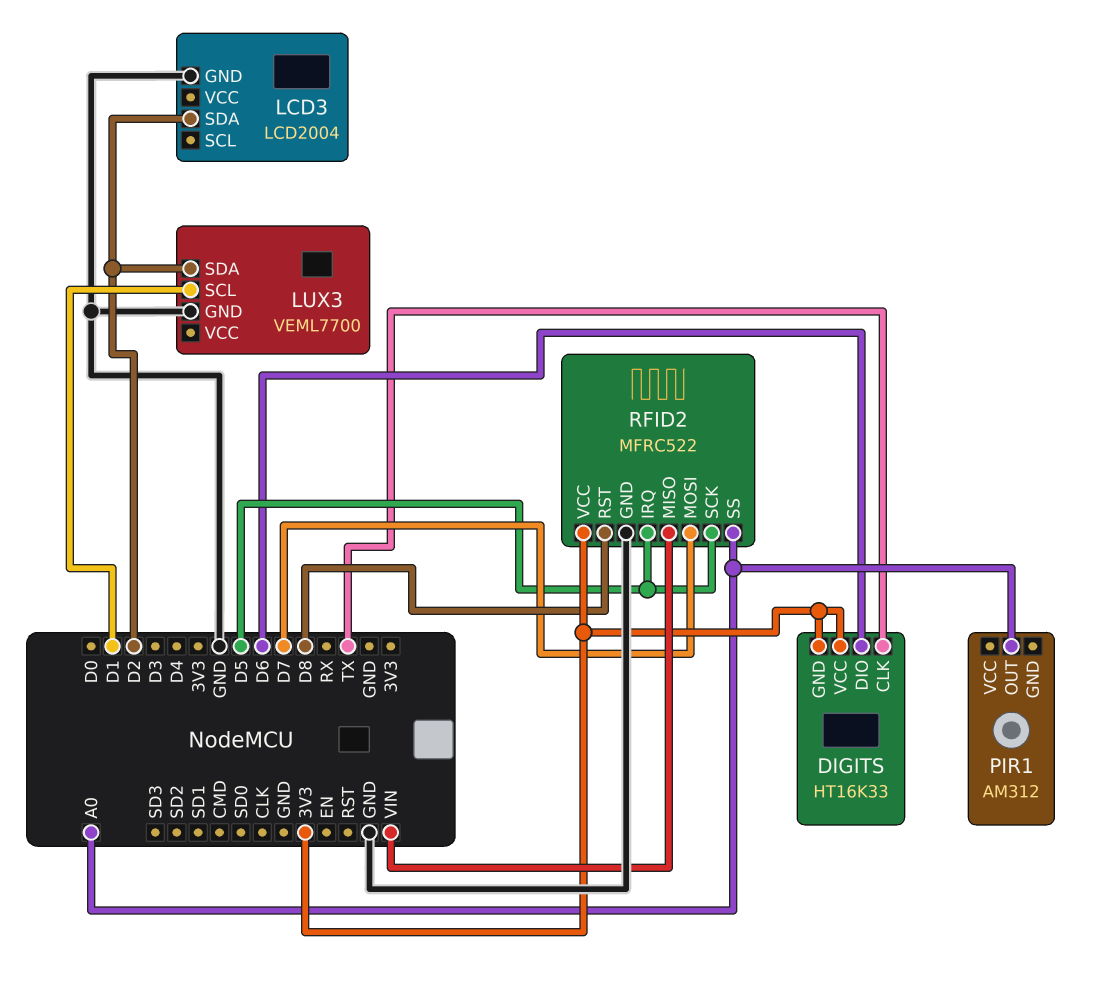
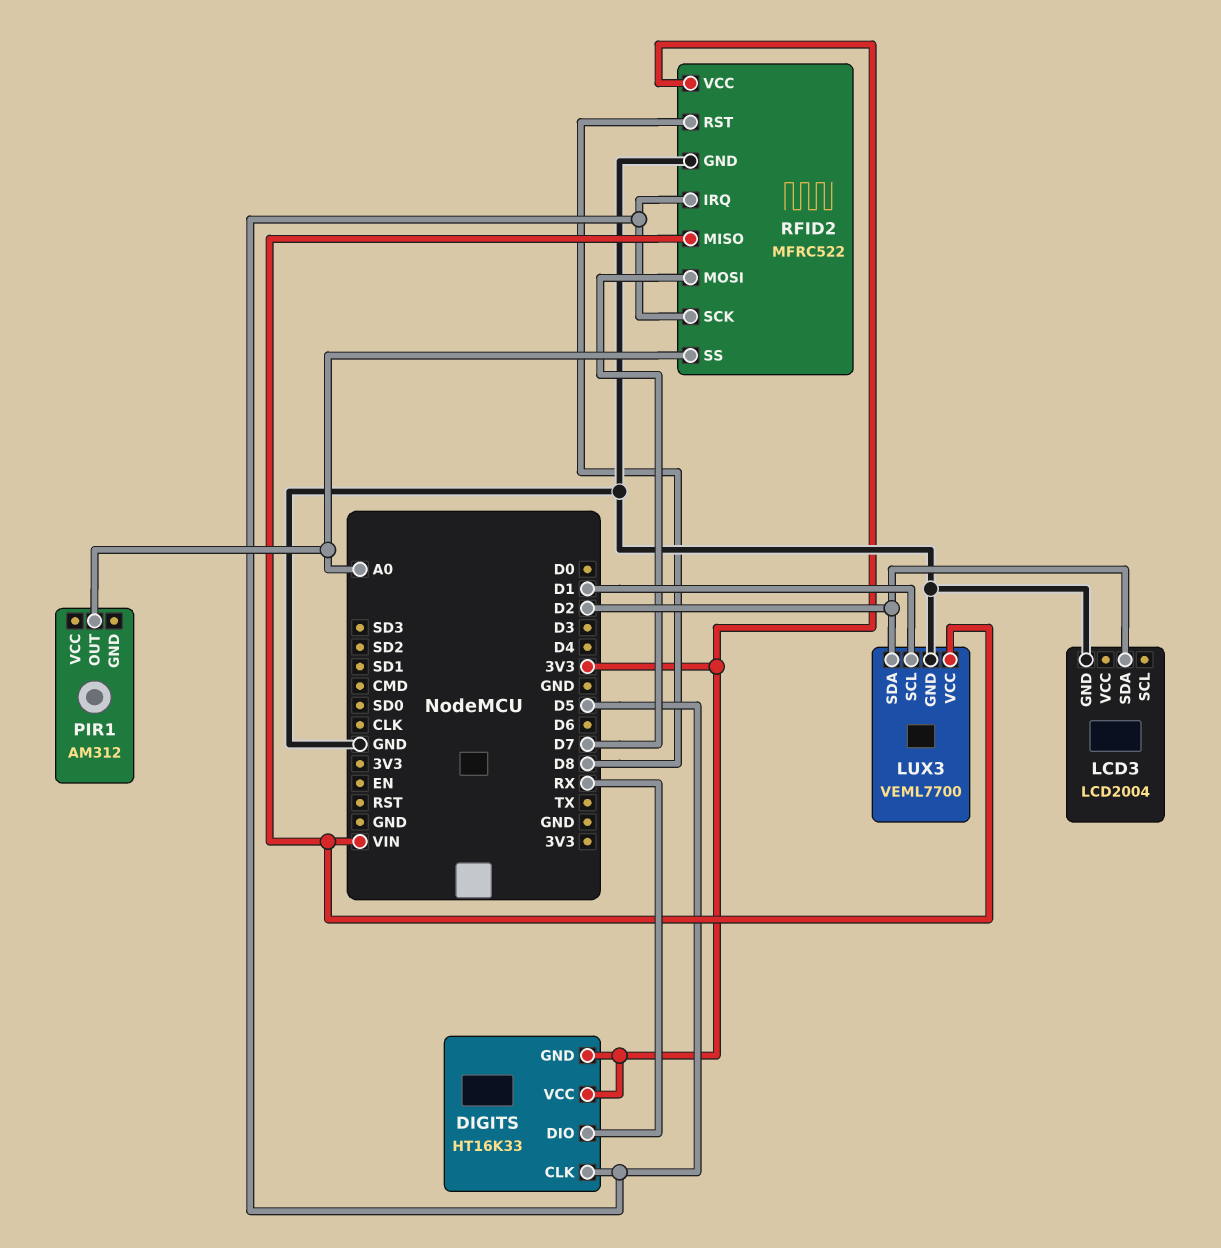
DIGITS pin CLK: TX -> D5
DIGITS pin DIO: D6 -> RX
LUX3 pin VCC: none -> VIN

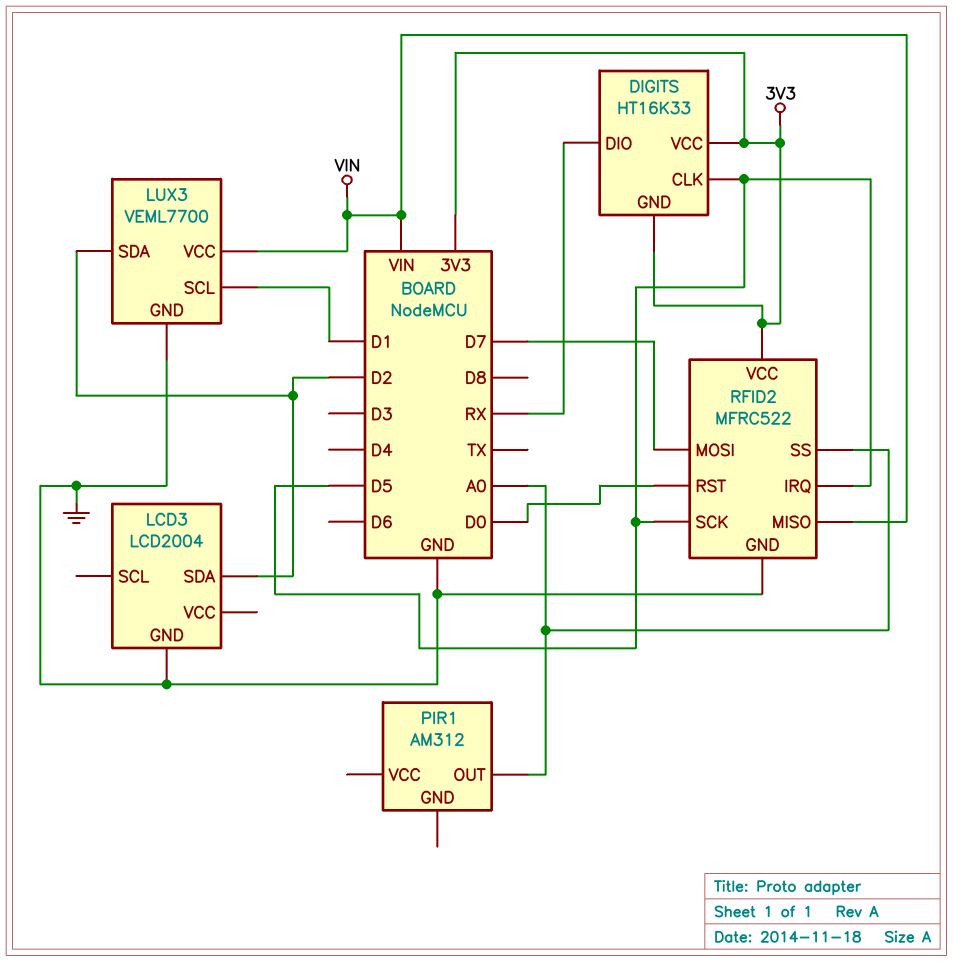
RFID2 pin RST: D8 -> D0

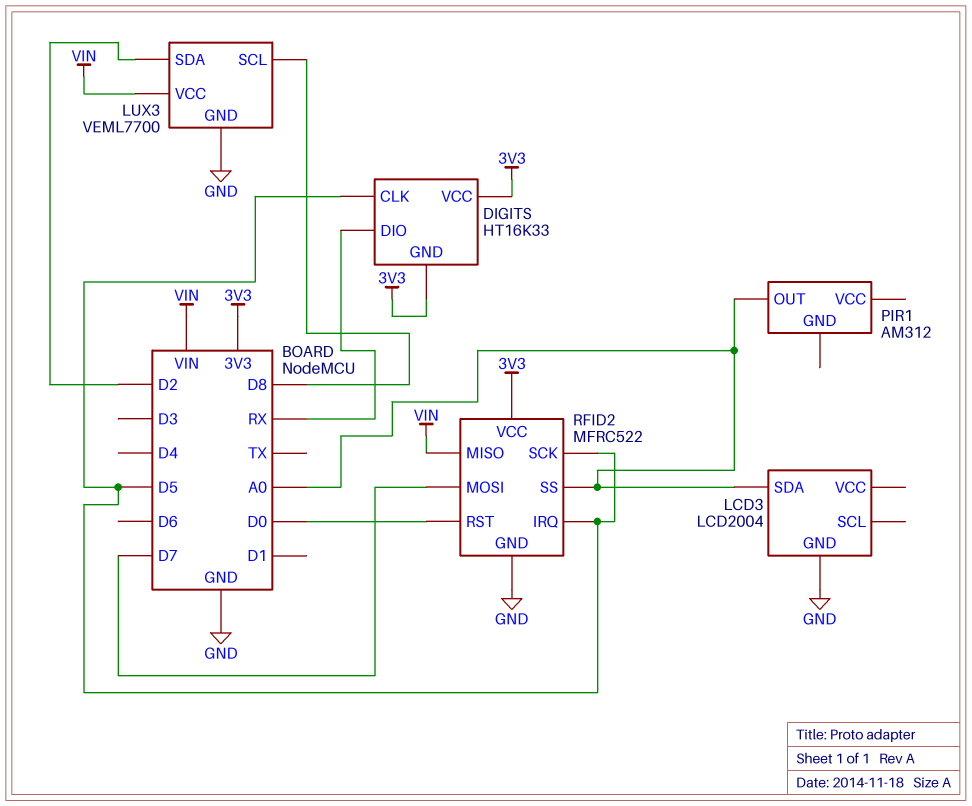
LCD3 pin SDA: D2 -> A0
LUX3 pin SCL: D1 -> D8

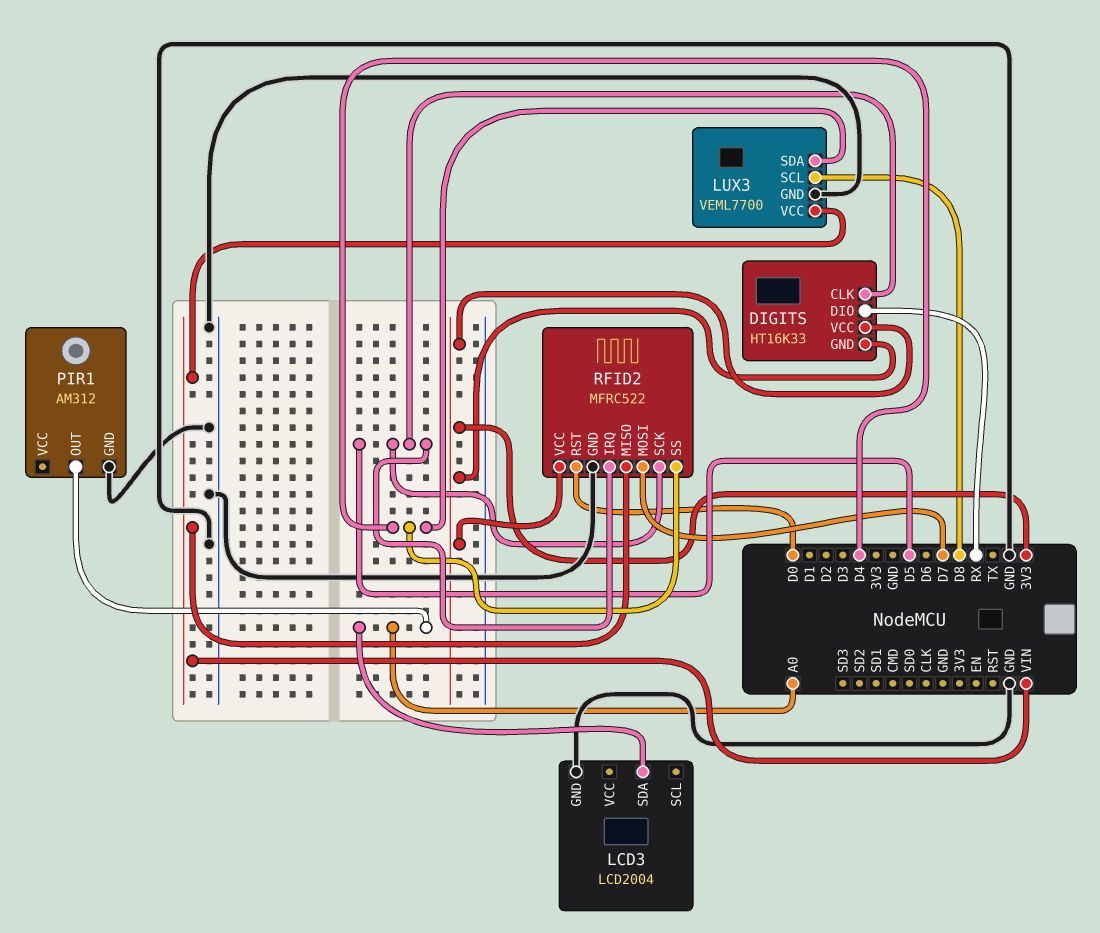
LUX3 pin SDA: D2 -> D4
PIR1 pin GND: none -> GND
RFID2 pin SS: A0 -> D4

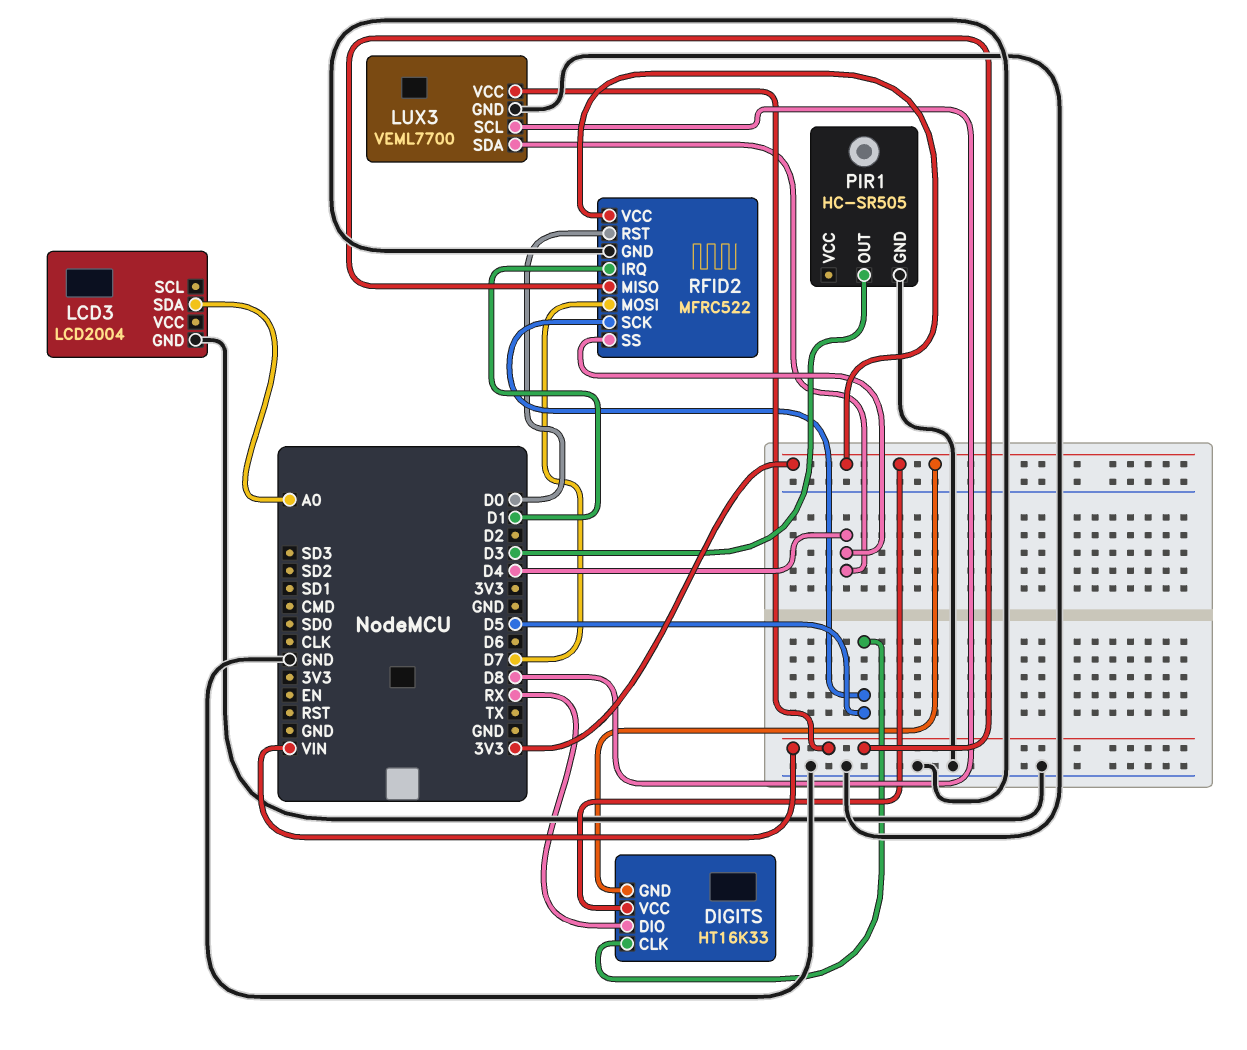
PIR1: AM312 -> HC-SR505
PIR1 pin OUT: A0 -> D3
RFID2 pin IRQ: D5 -> D1

